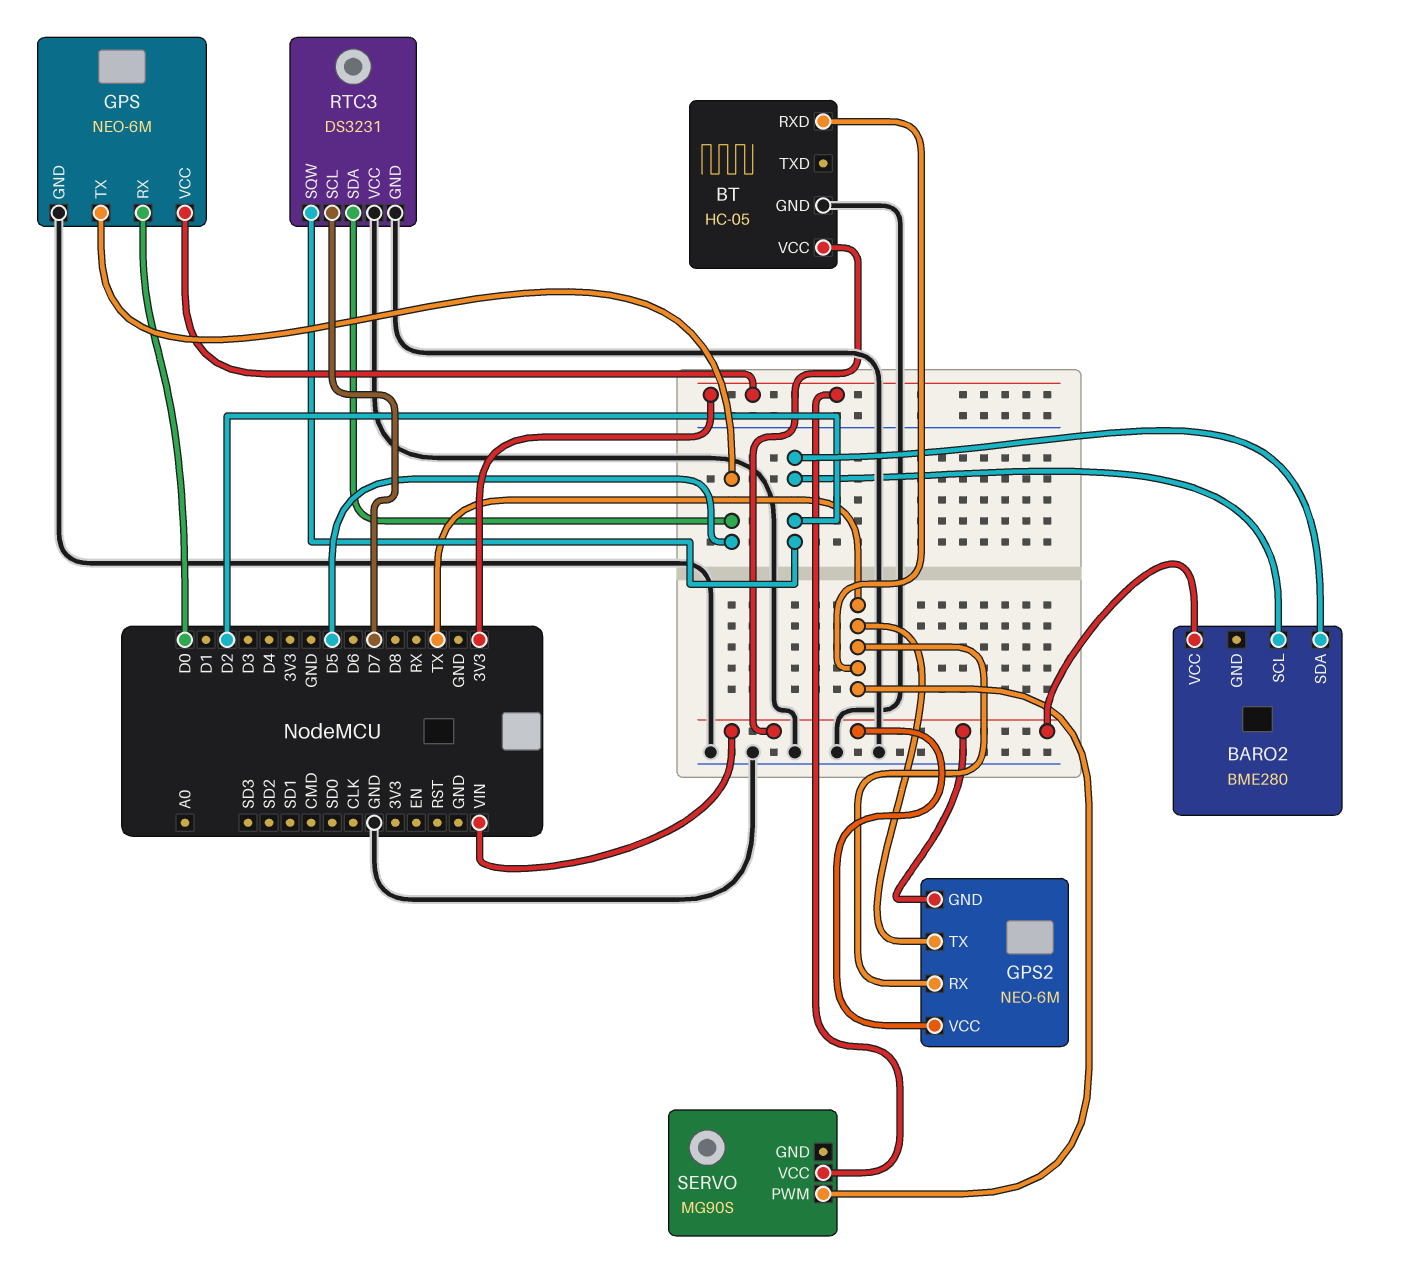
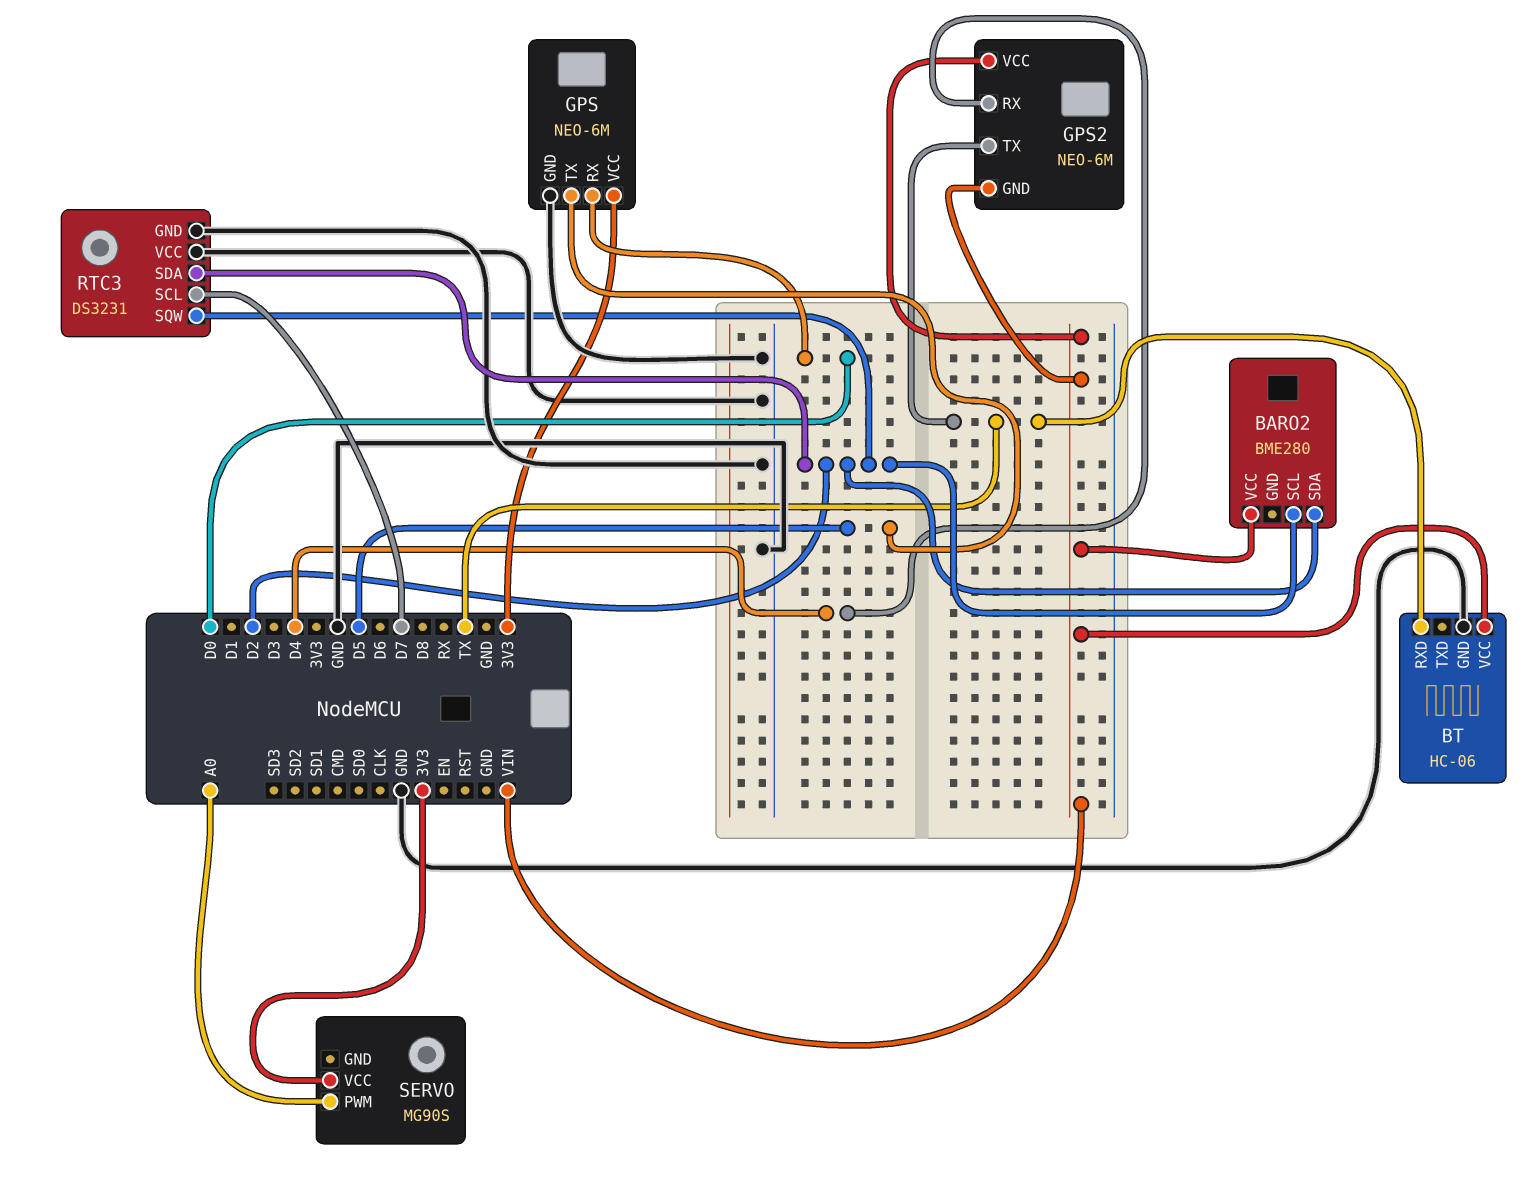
BT: HC-05 -> HC-06
GPS2 pin RX: TX -> D4
RTC3 pin SDA: D5 -> D2
SERVO pin PWM: TX -> A0

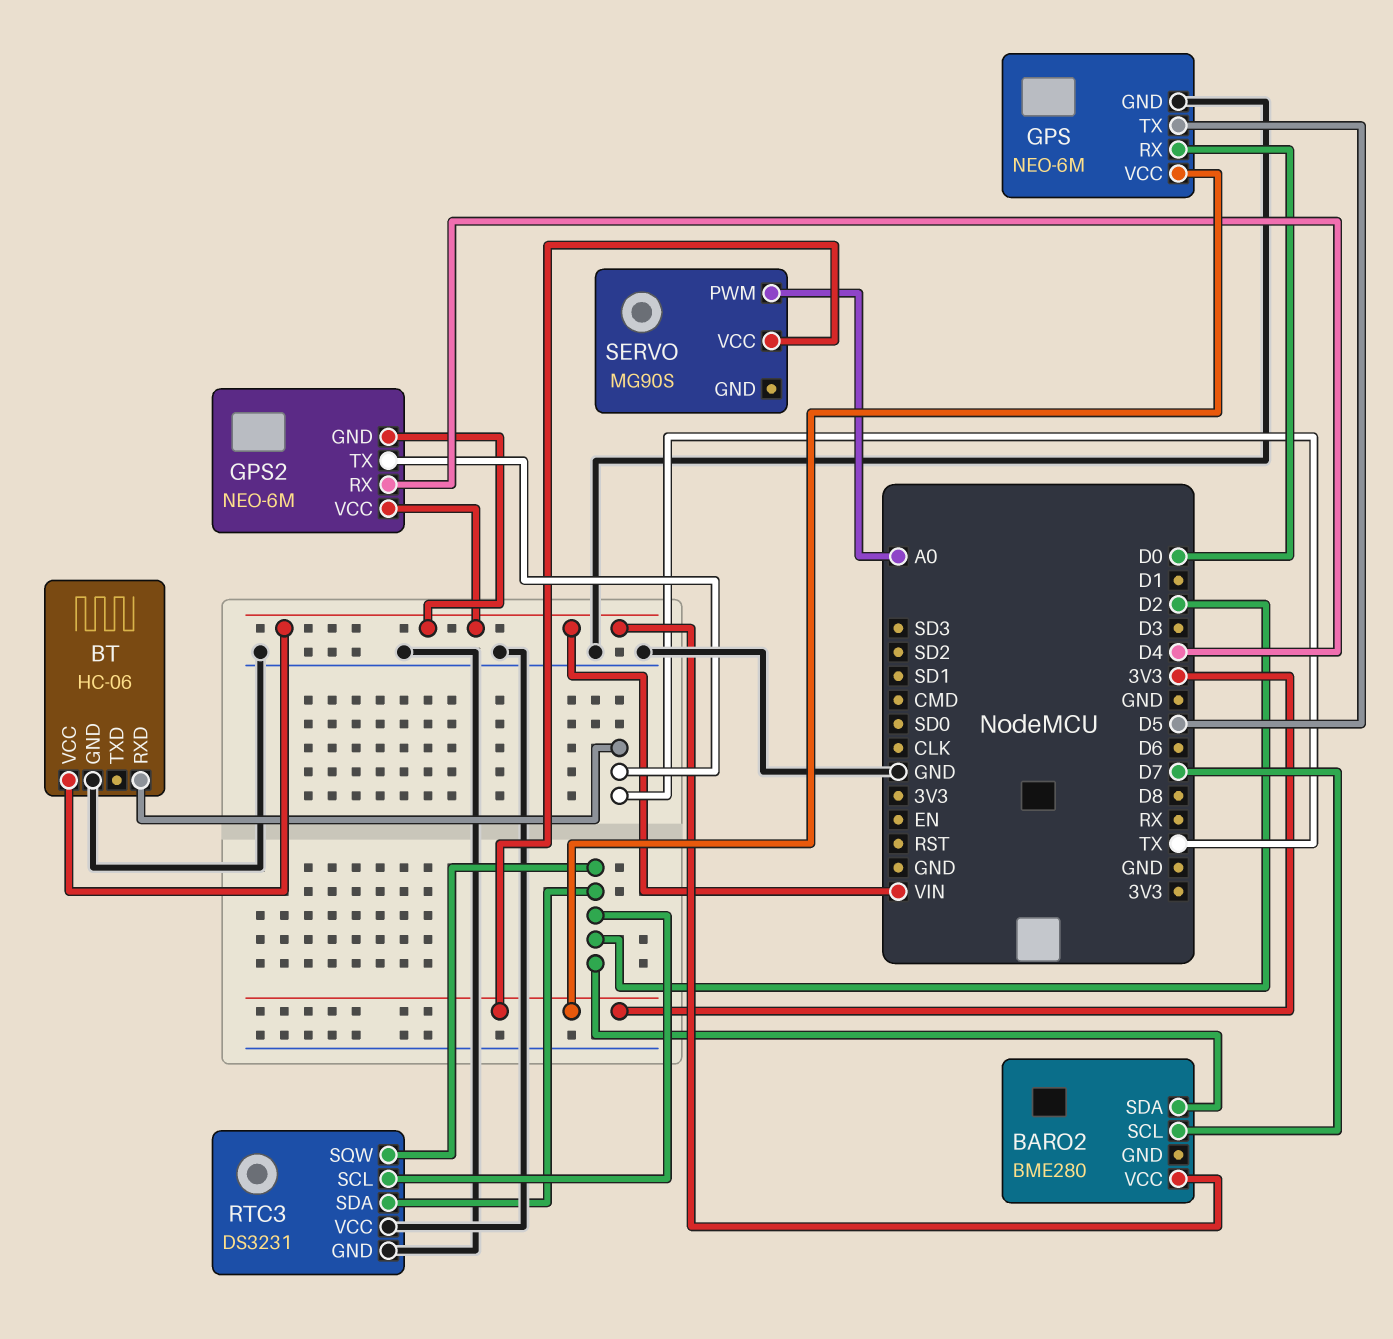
BARO2 pin SCL: D2 -> D7
RTC3 pin SCL: D7 -> D2

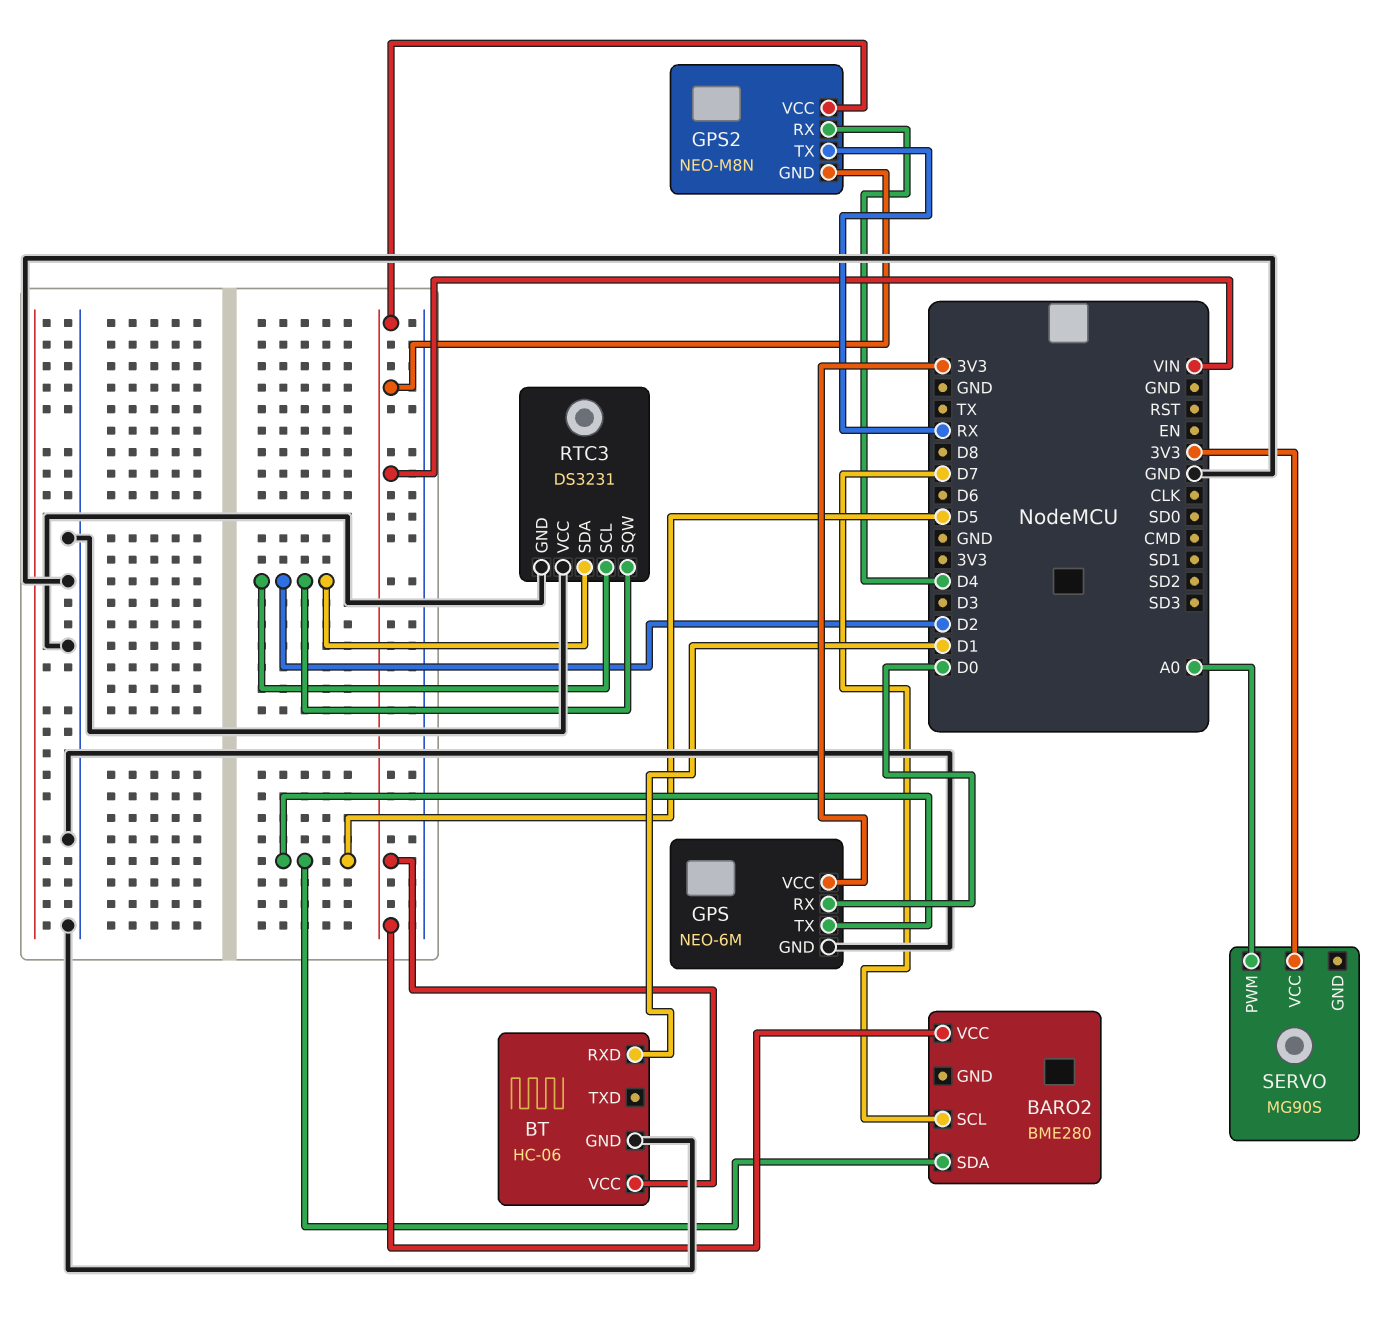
BARO2 pin SDA: D2 -> D5
BT pin RXD: TX -> D1
GPS2: NEO-6M -> NEO-M8N
GPS2 pin TX: TX -> RX

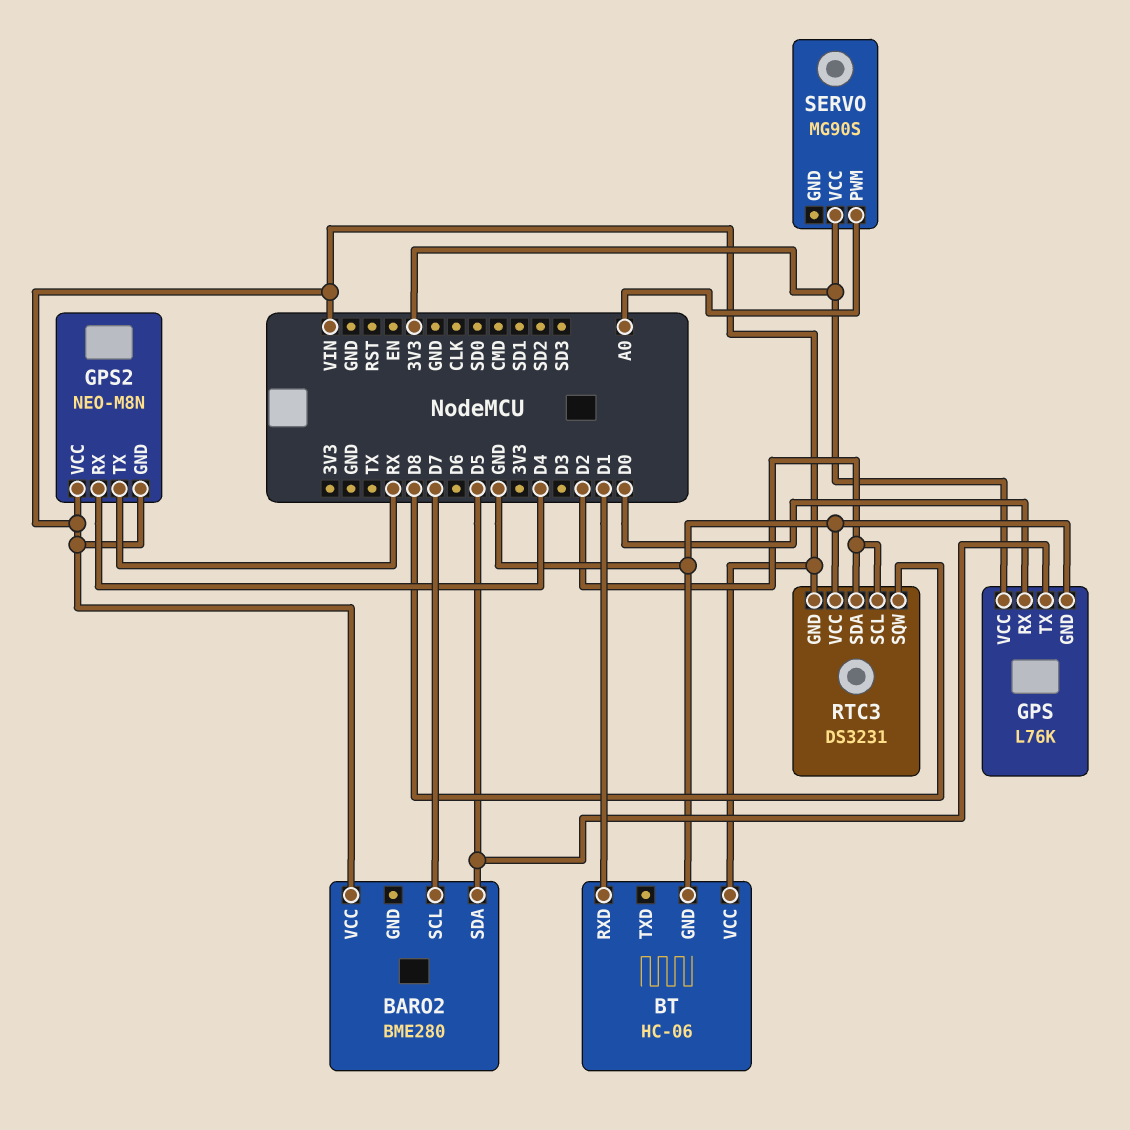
GPS: NEO-6M -> L76K
RTC3 pin GND: GND -> VIN
RTC3 pin SQW: D2 -> D8

